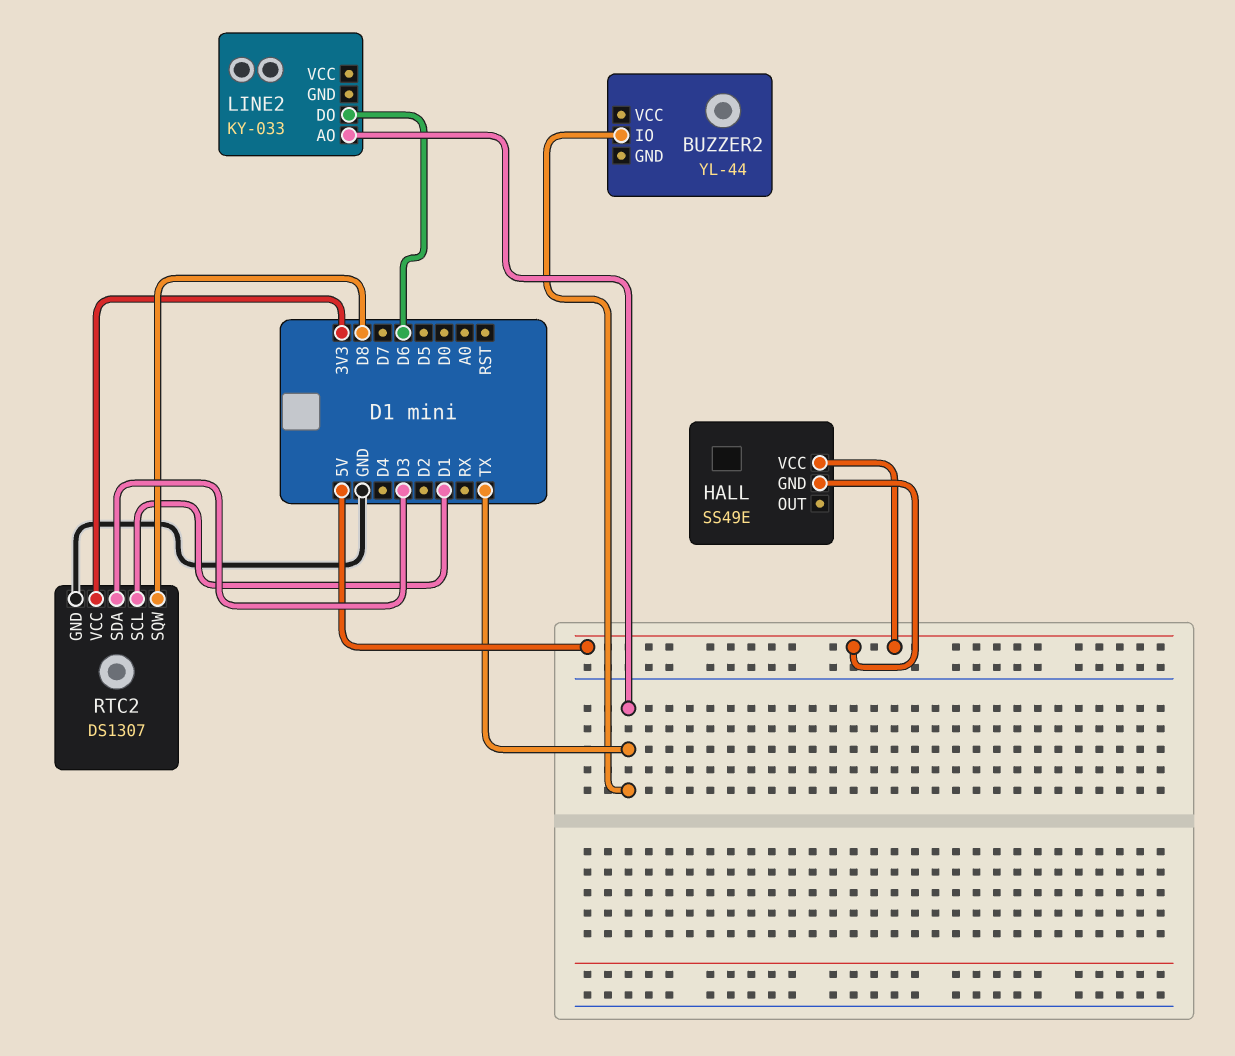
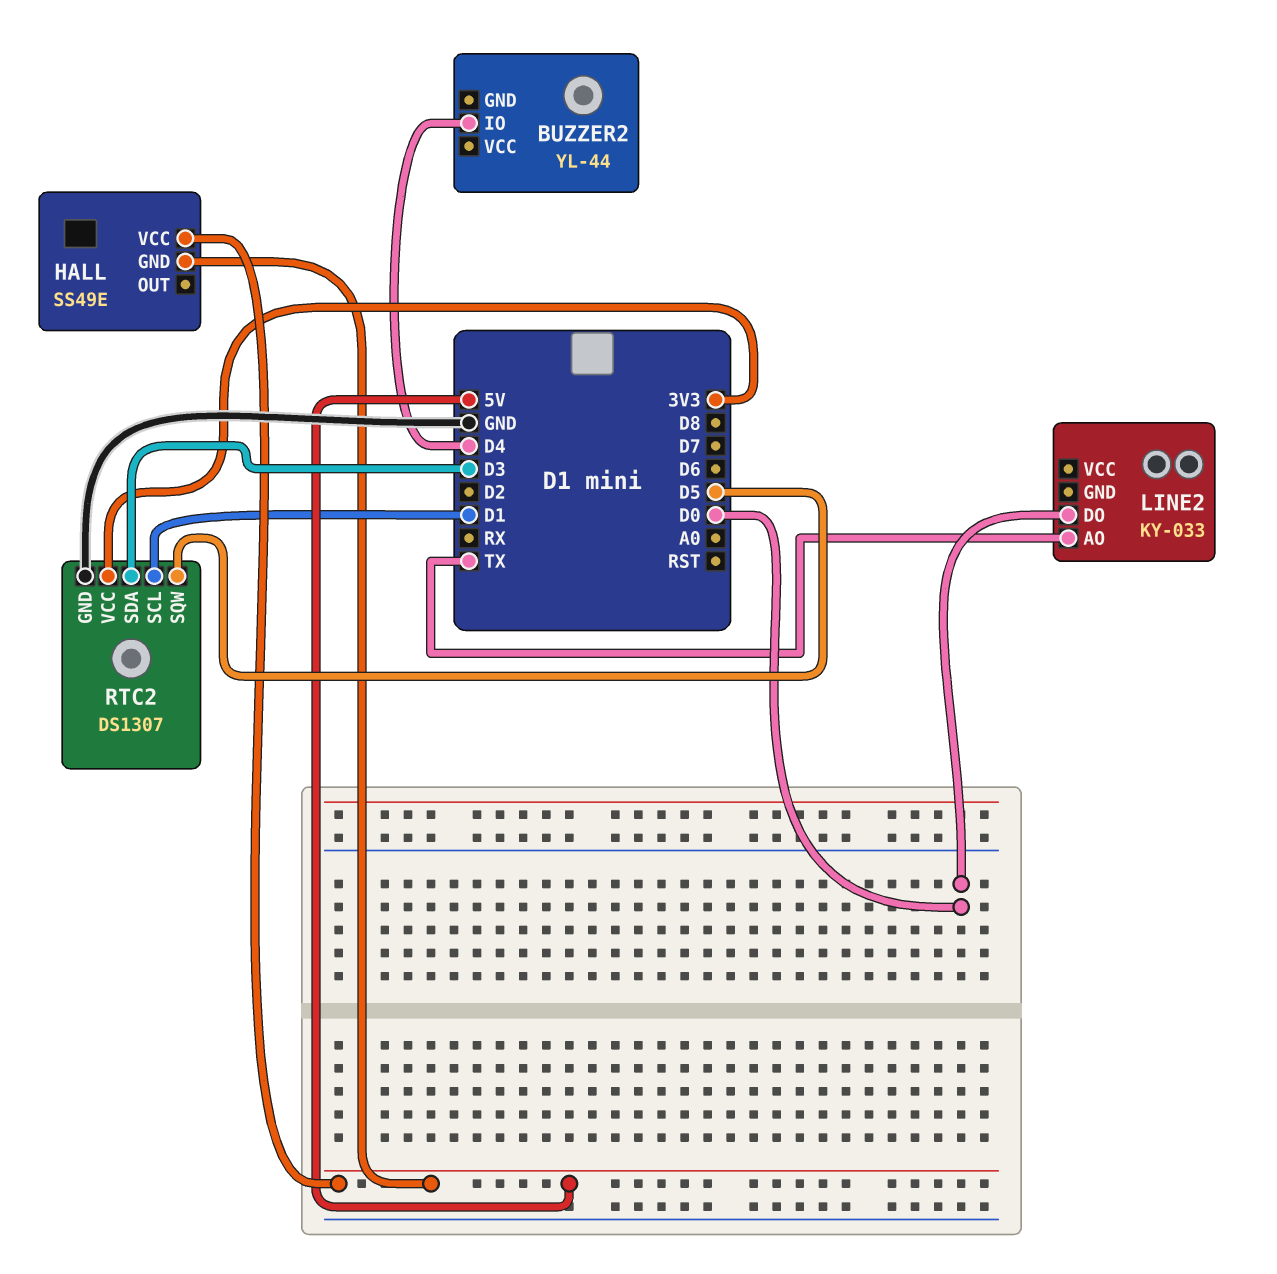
BUZZER2 pin IO: TX -> D4
LINE2 pin DO: D6 -> D0
RTC2 pin SQW: D8 -> D5

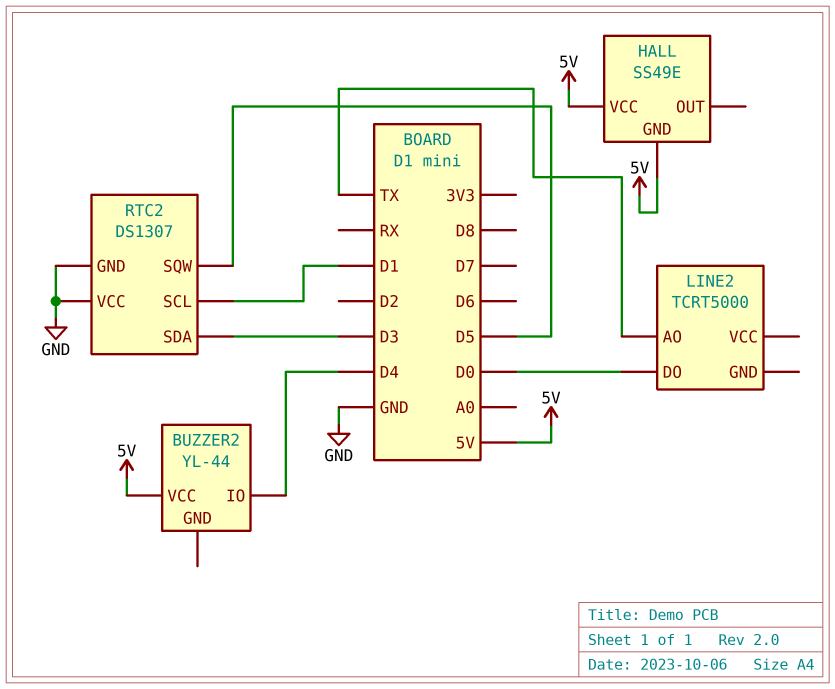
BUZZER2 pin VCC: none -> 5V
LINE2: KY-033 -> TCRT5000
RTC2 pin VCC: 3V3 -> GND

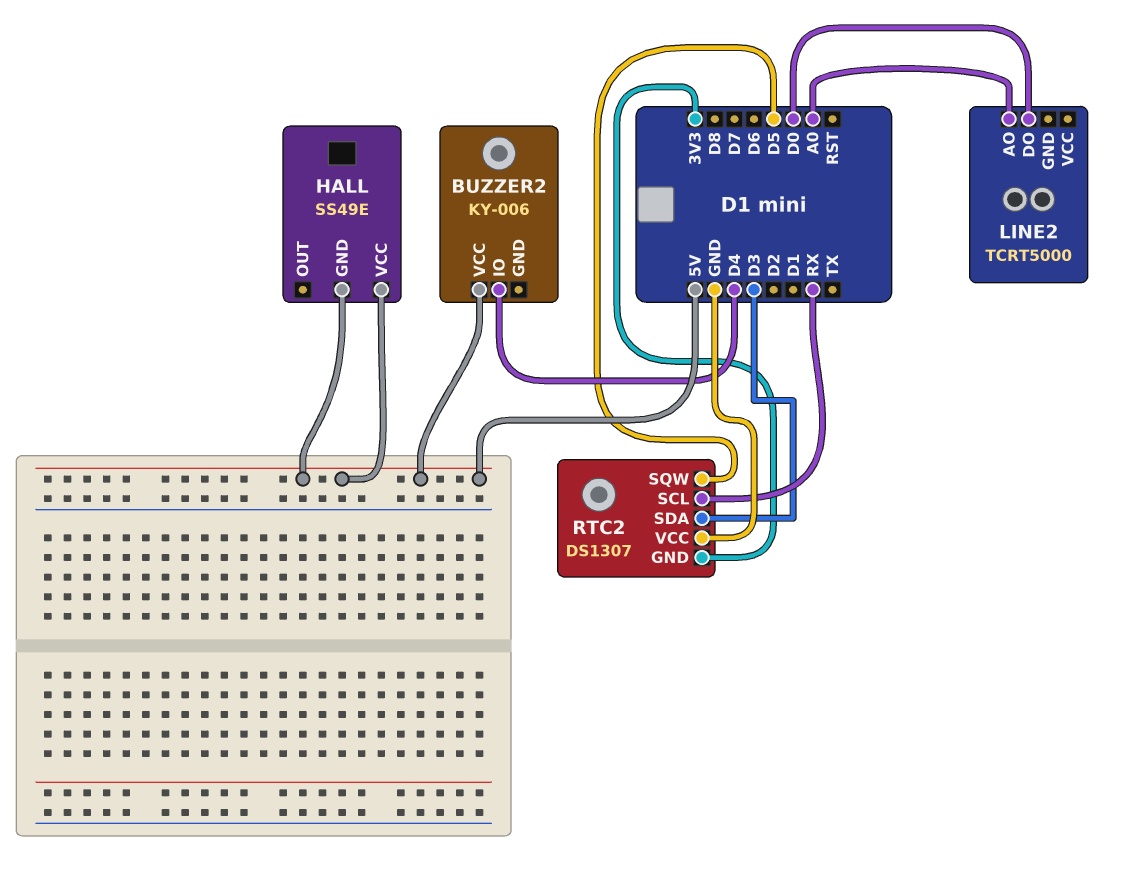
BUZZER2: YL-44 -> KY-006
LINE2 pin AO: TX -> A0
RTC2 pin GND: GND -> 3V3
RTC2 pin SCL: D1 -> RX

